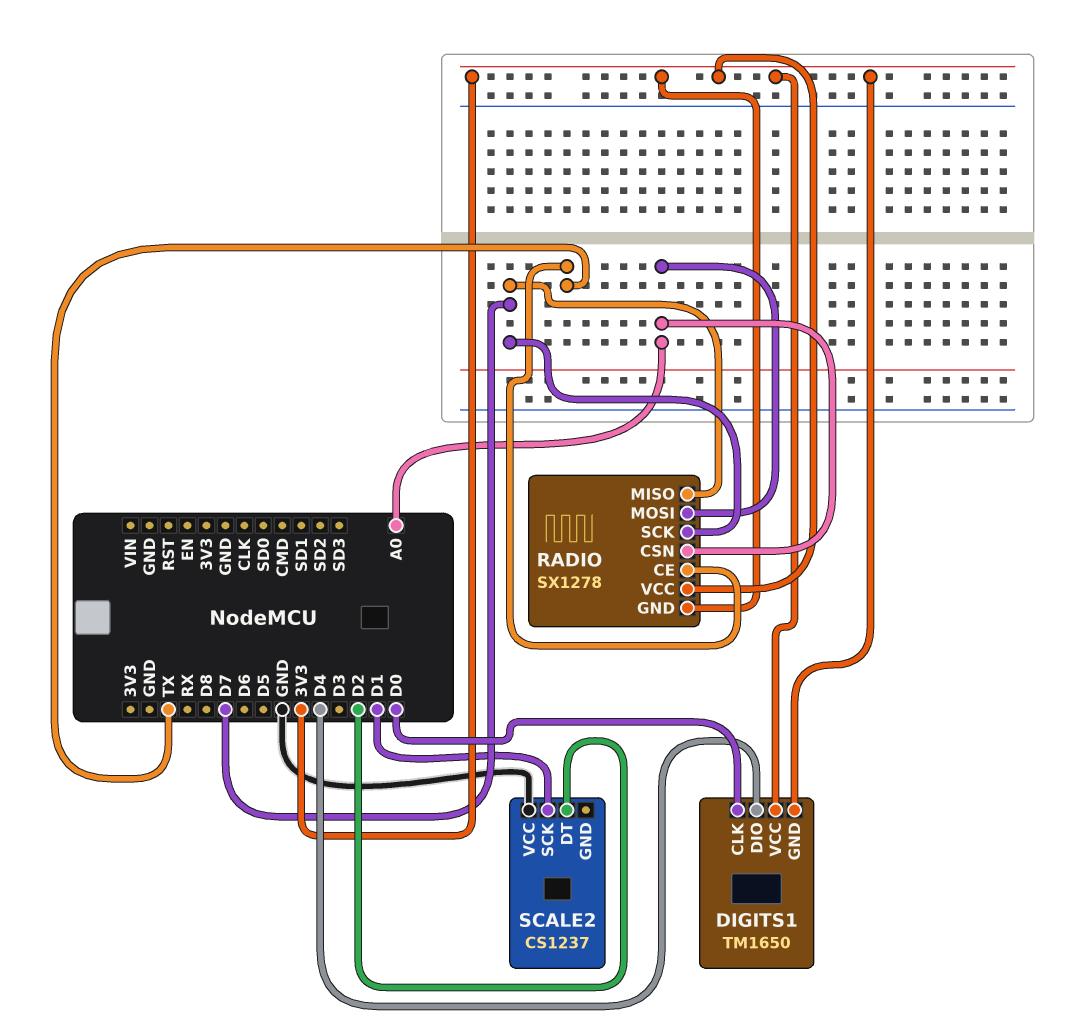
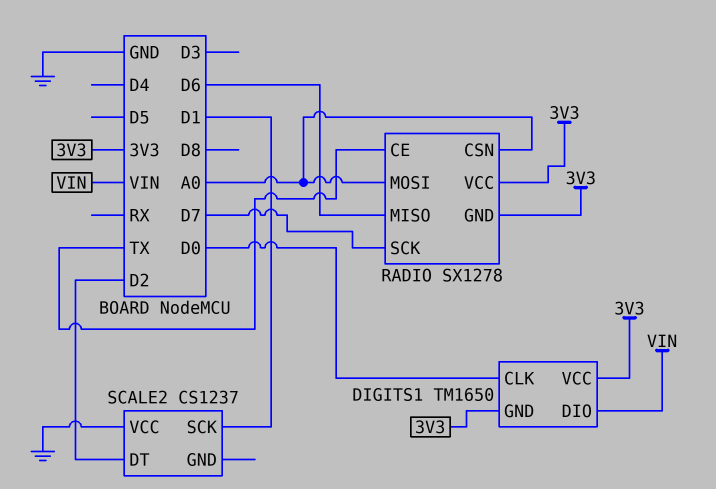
DIGITS1 pin DIO: D4 -> VIN
RADIO pin MISO: D7 -> D6

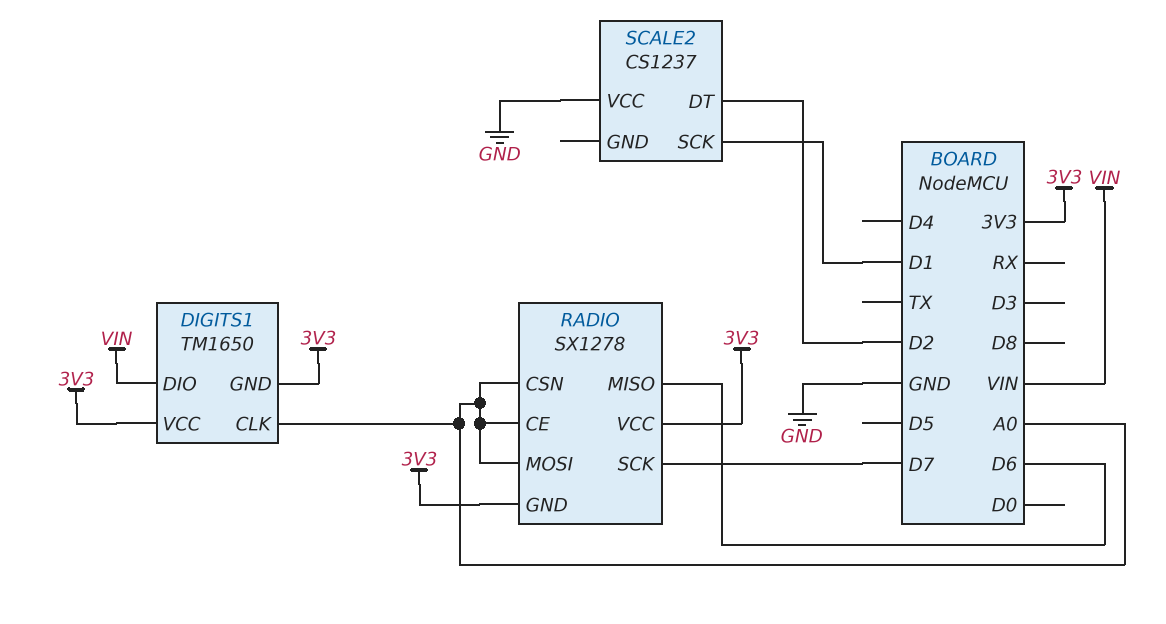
DIGITS1 pin CLK: D0 -> A0
RADIO pin CE: TX -> A0

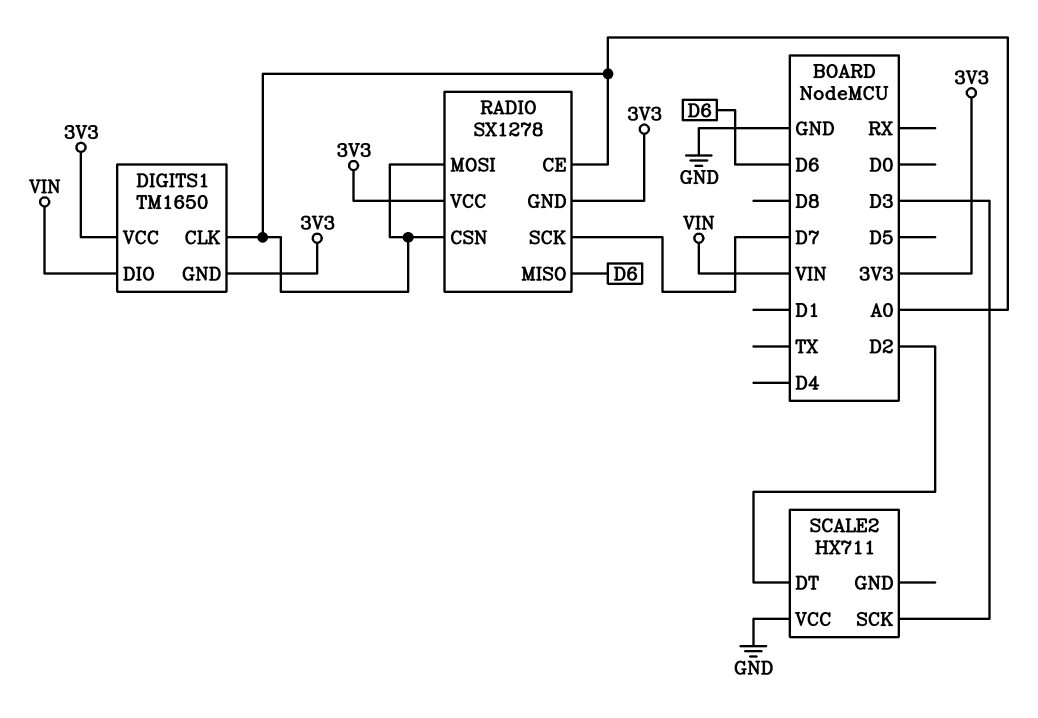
SCALE2: CS1237 -> HX711
SCALE2 pin SCK: D1 -> D3

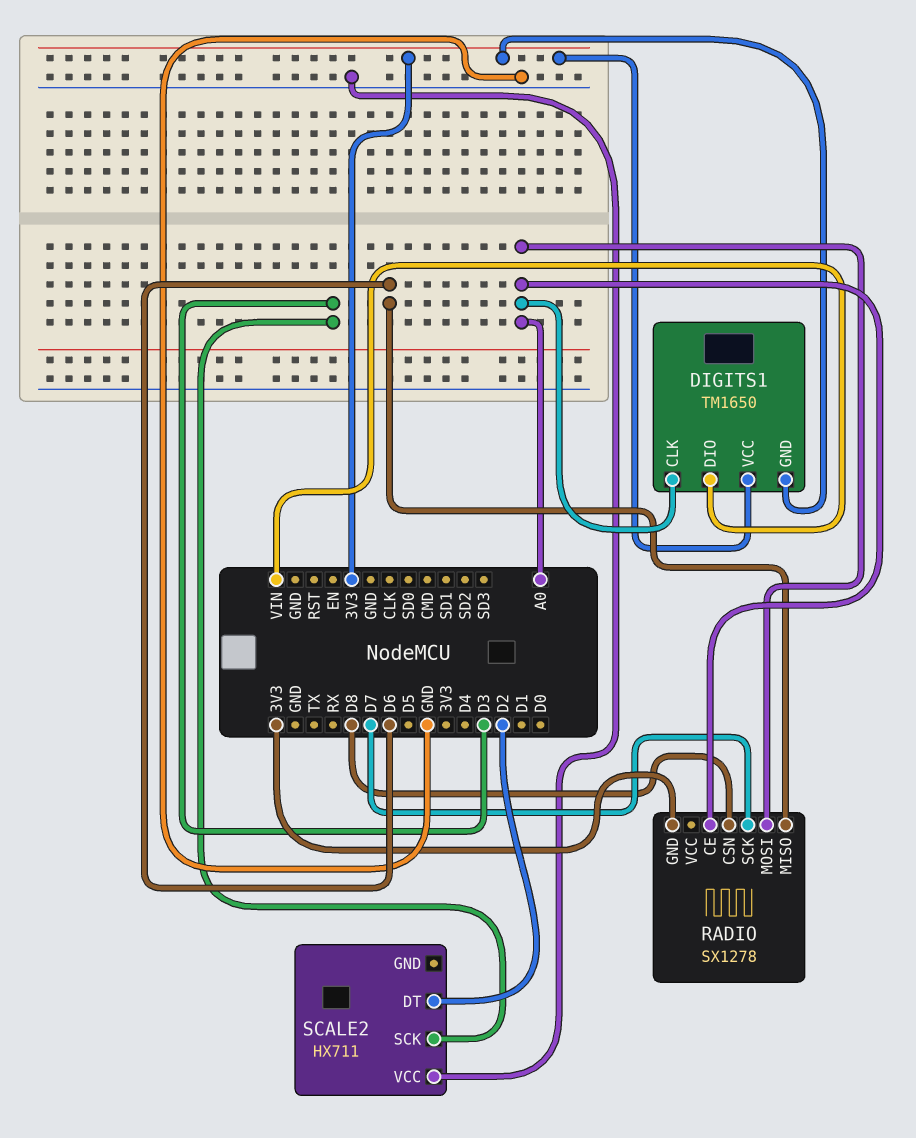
RADIO pin CSN: A0 -> D8
RADIO pin VCC: 3V3 -> none

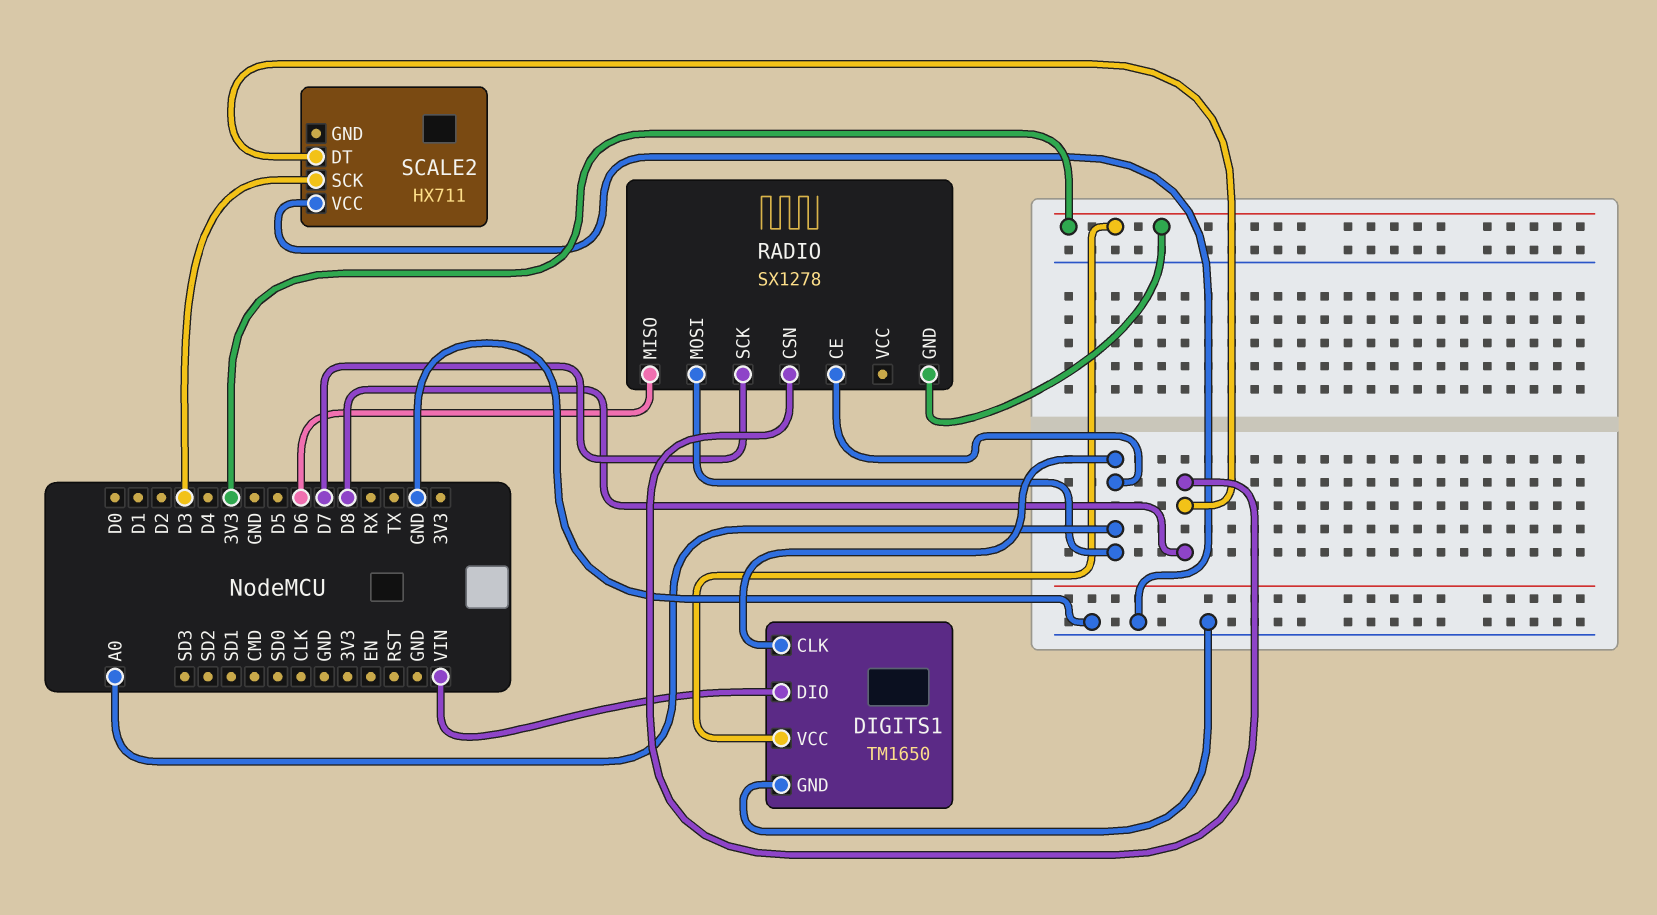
DIGITS1 pin GND: 3V3 -> GND
SCALE2 pin DT: D2 -> D8

